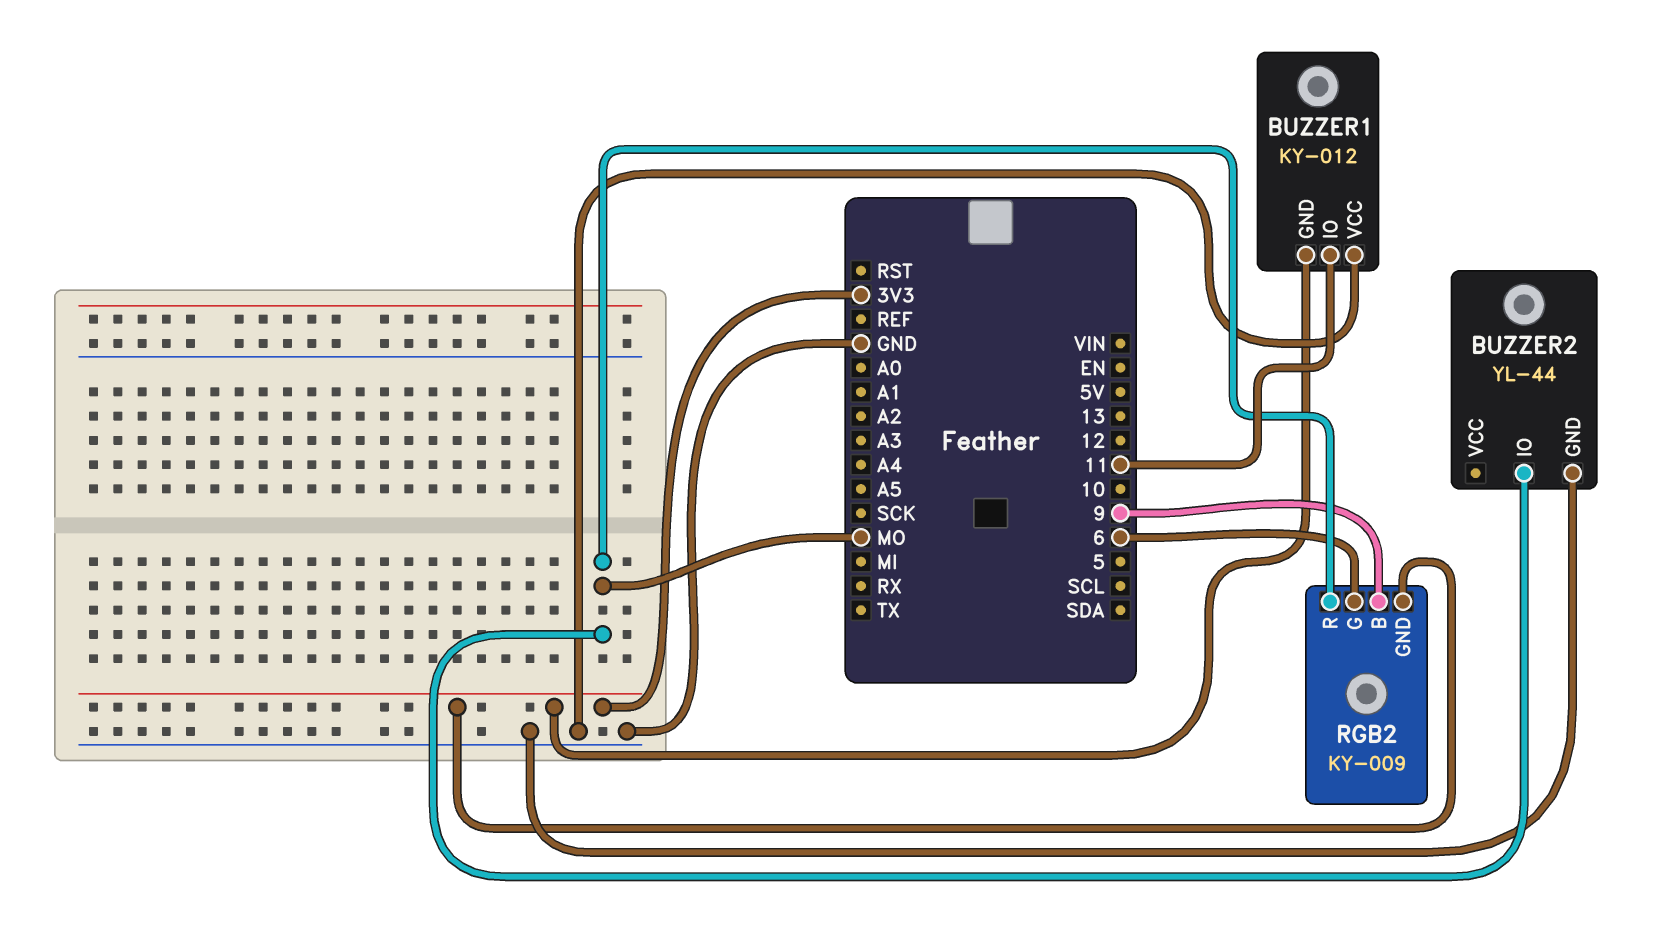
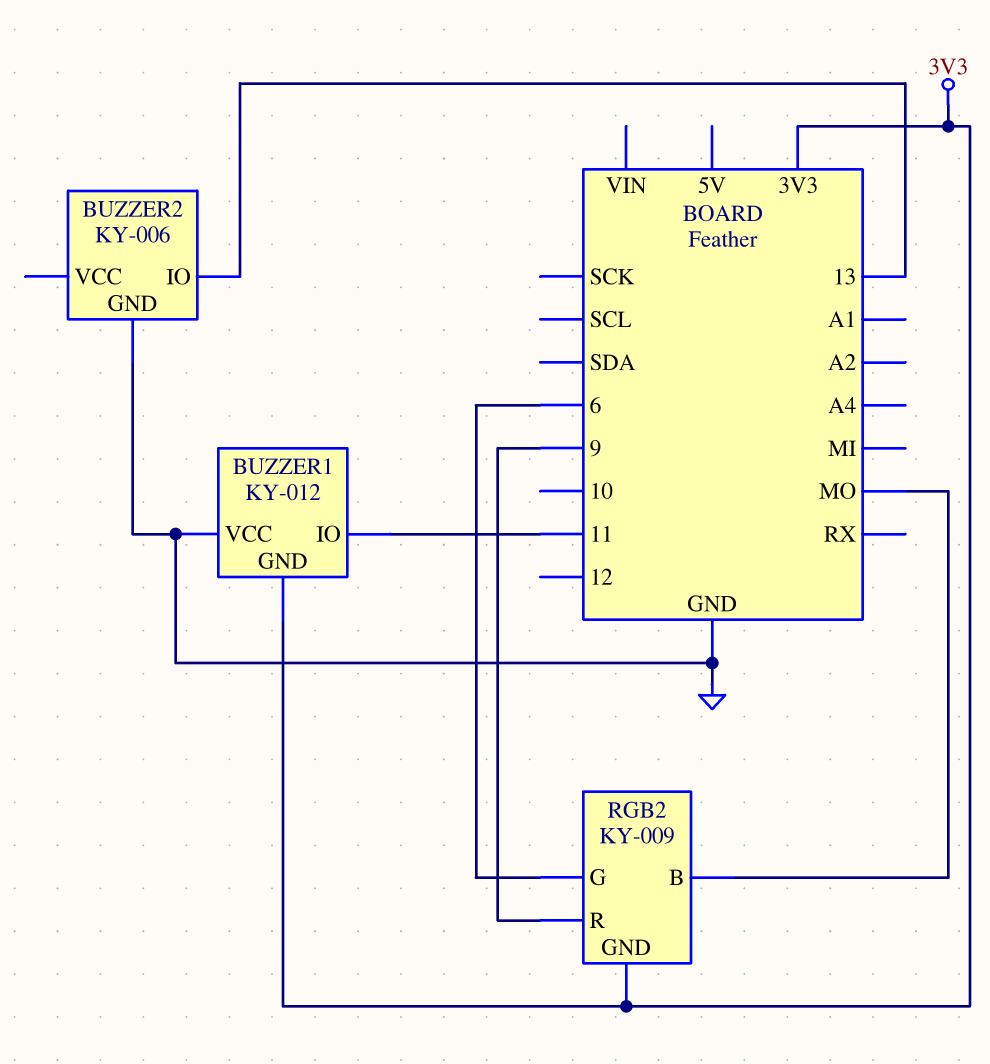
BUZZER2: YL-44 -> KY-006
BUZZER2 pin IO: MO -> 13
RGB2 pin B: 9 -> MO
RGB2 pin R: MO -> 9

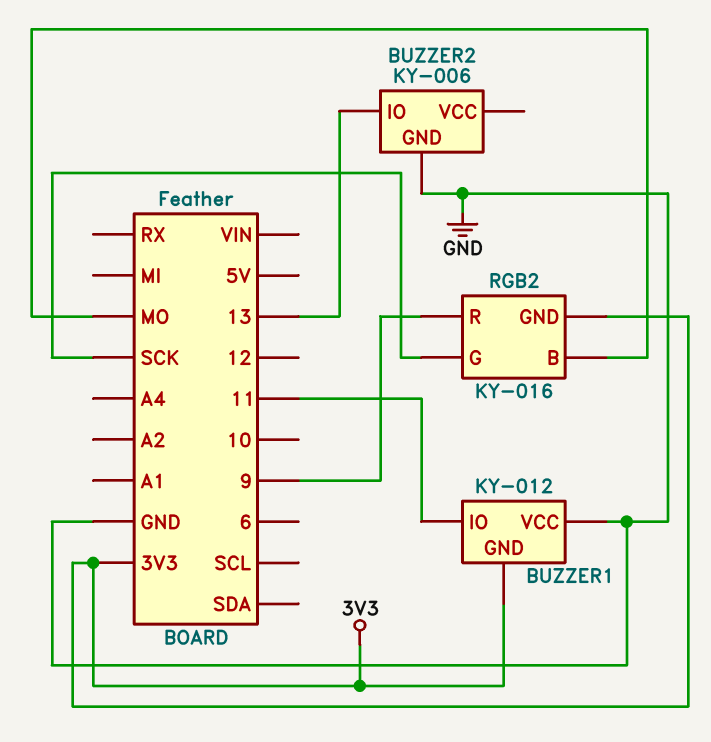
RGB2: KY-009 -> KY-016
RGB2 pin G: 6 -> SCK

